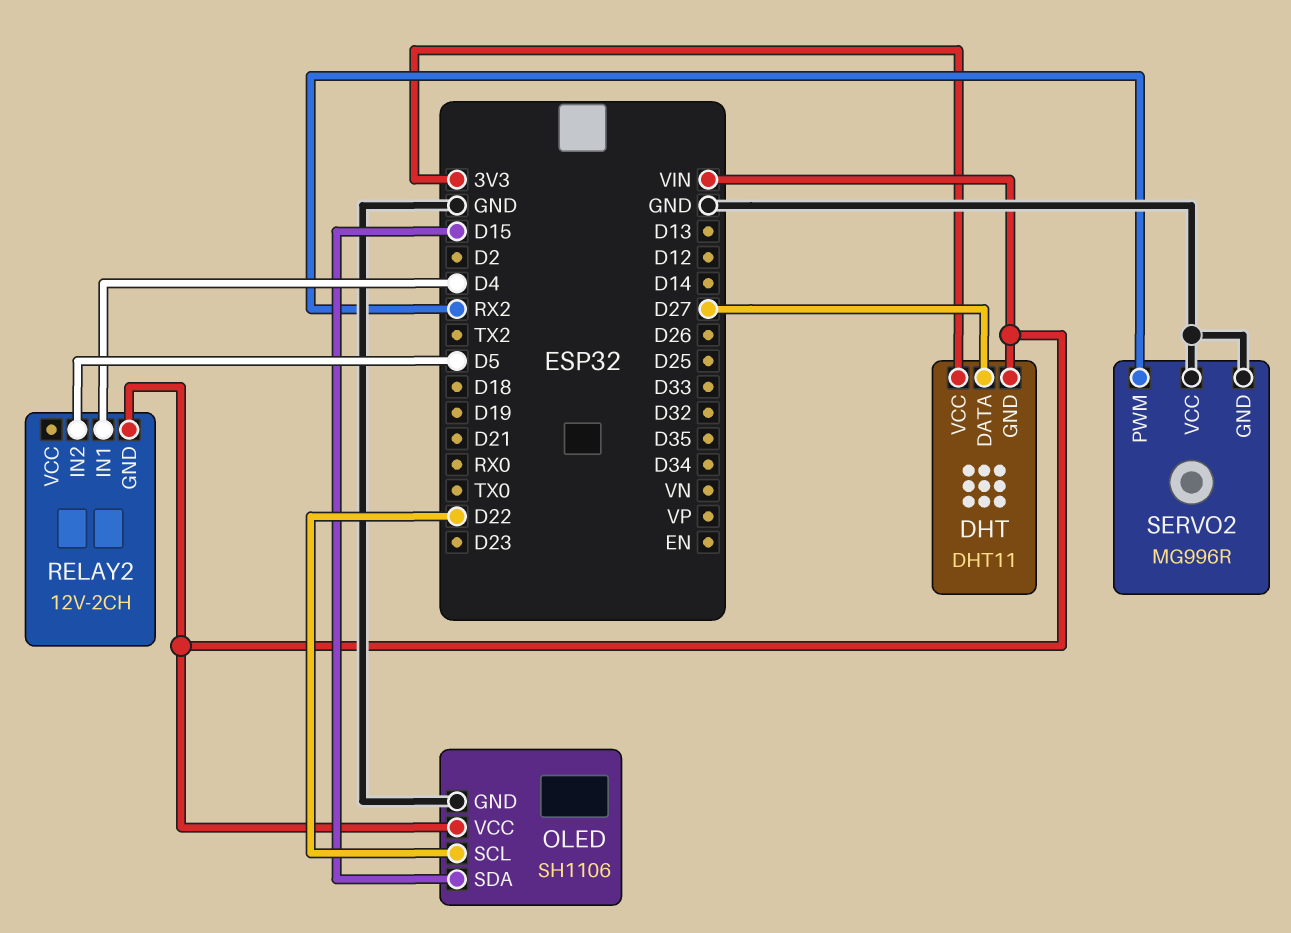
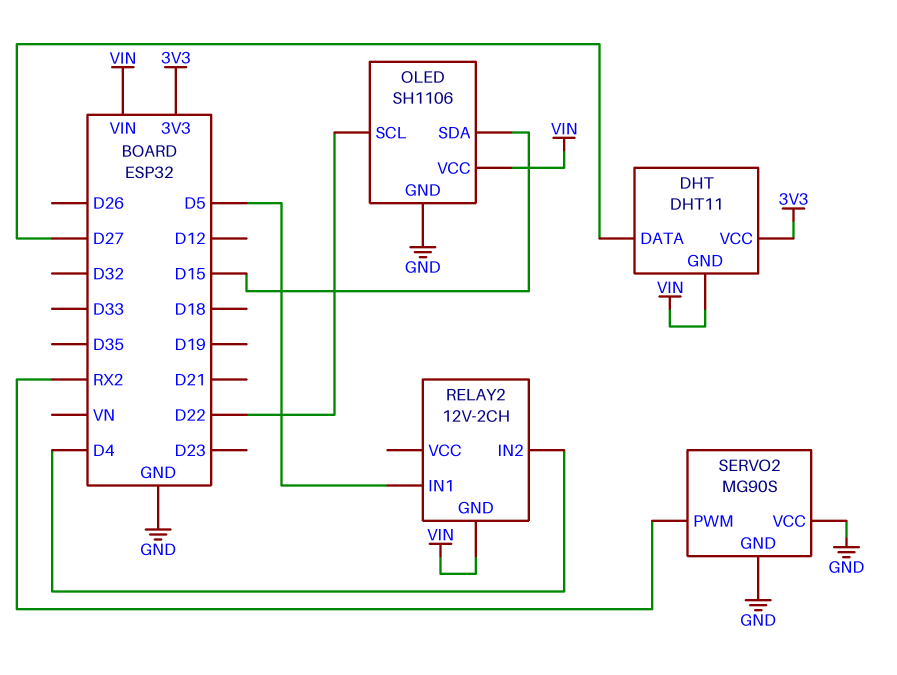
RELAY2 pin IN1: D4 -> D5
RELAY2 pin IN2: D5 -> D4
SERVO2: MG996R -> MG90S

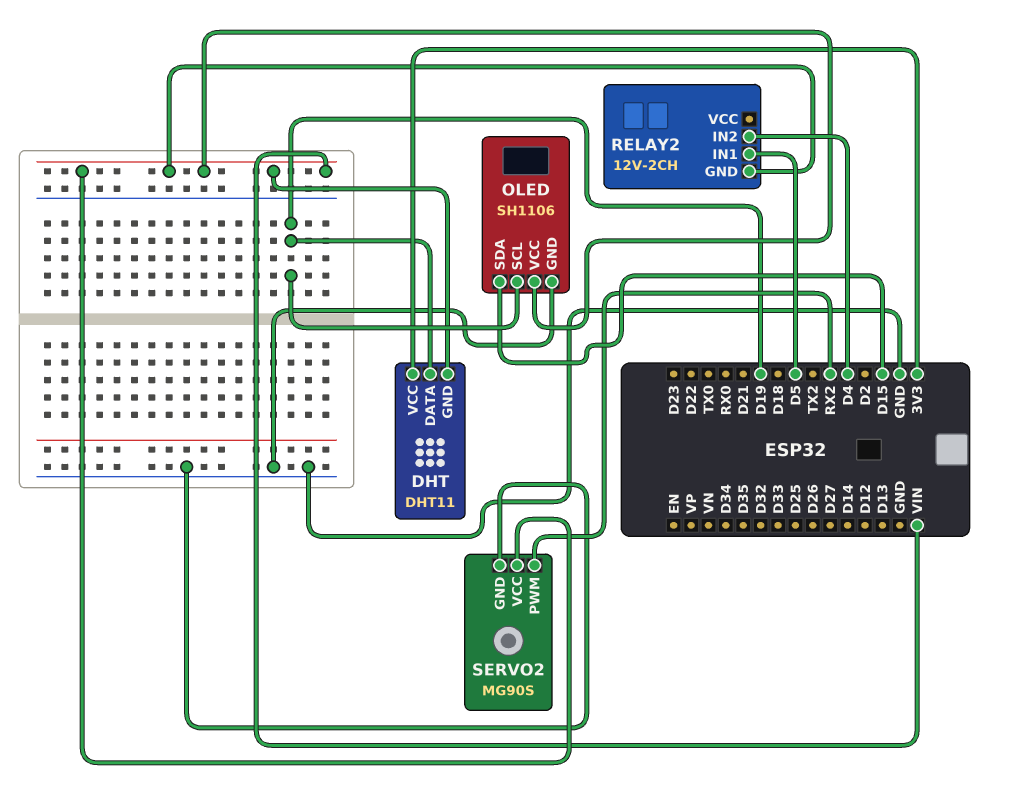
DHT pin DATA: D27 -> D19
OLED pin SCL: D22 -> D19
SERVO2 pin VCC: GND -> VIN

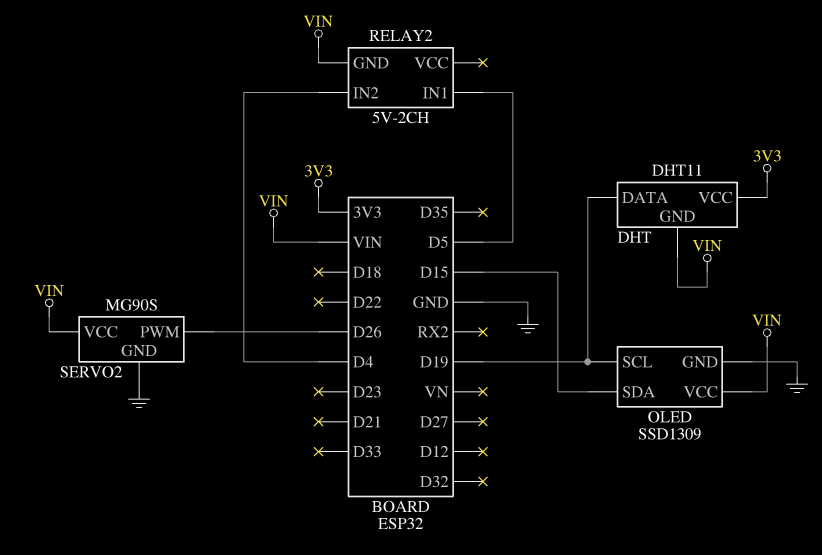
OLED: SH1106 -> SSD1309
RELAY2: 12V-2CH -> 5V-2CH
SERVO2 pin PWM: RX2 -> D26

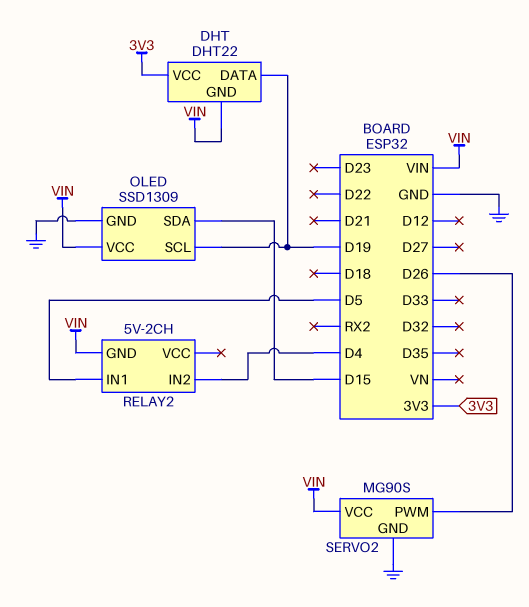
DHT: DHT11 -> DHT22

